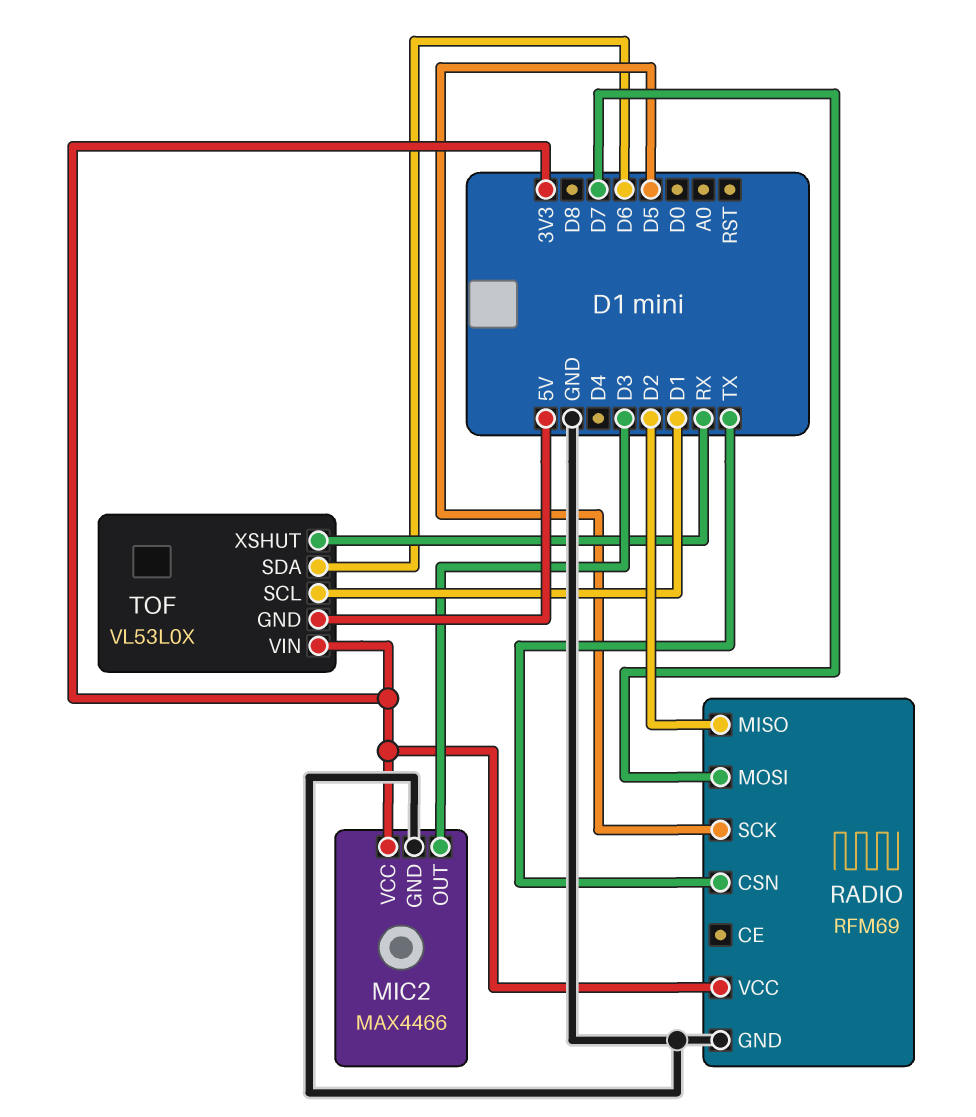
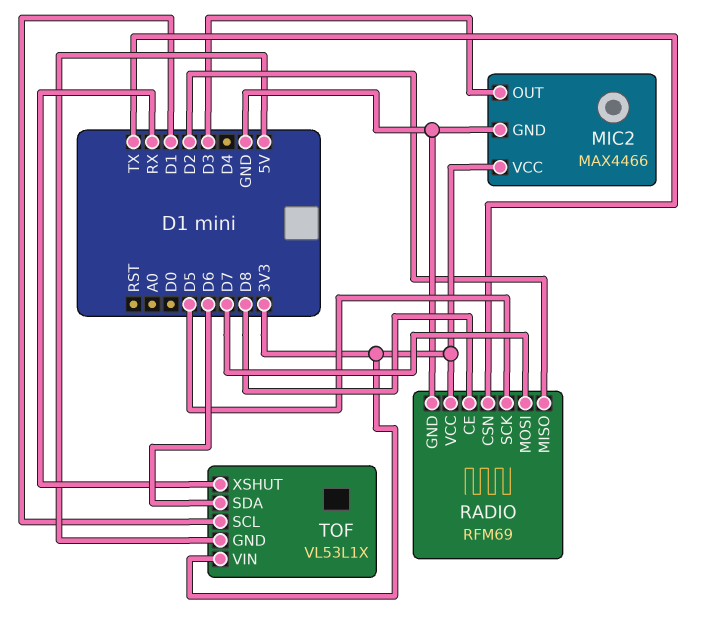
RADIO pin CE: none -> D8
TOF: VL53L0X -> VL53L1X

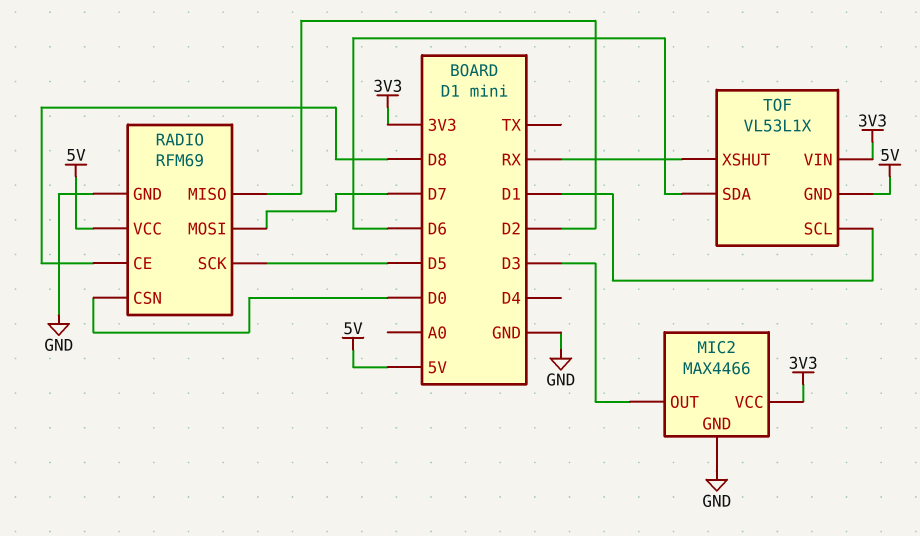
RADIO pin CSN: TX -> D0
RADIO pin VCC: 3V3 -> 5V

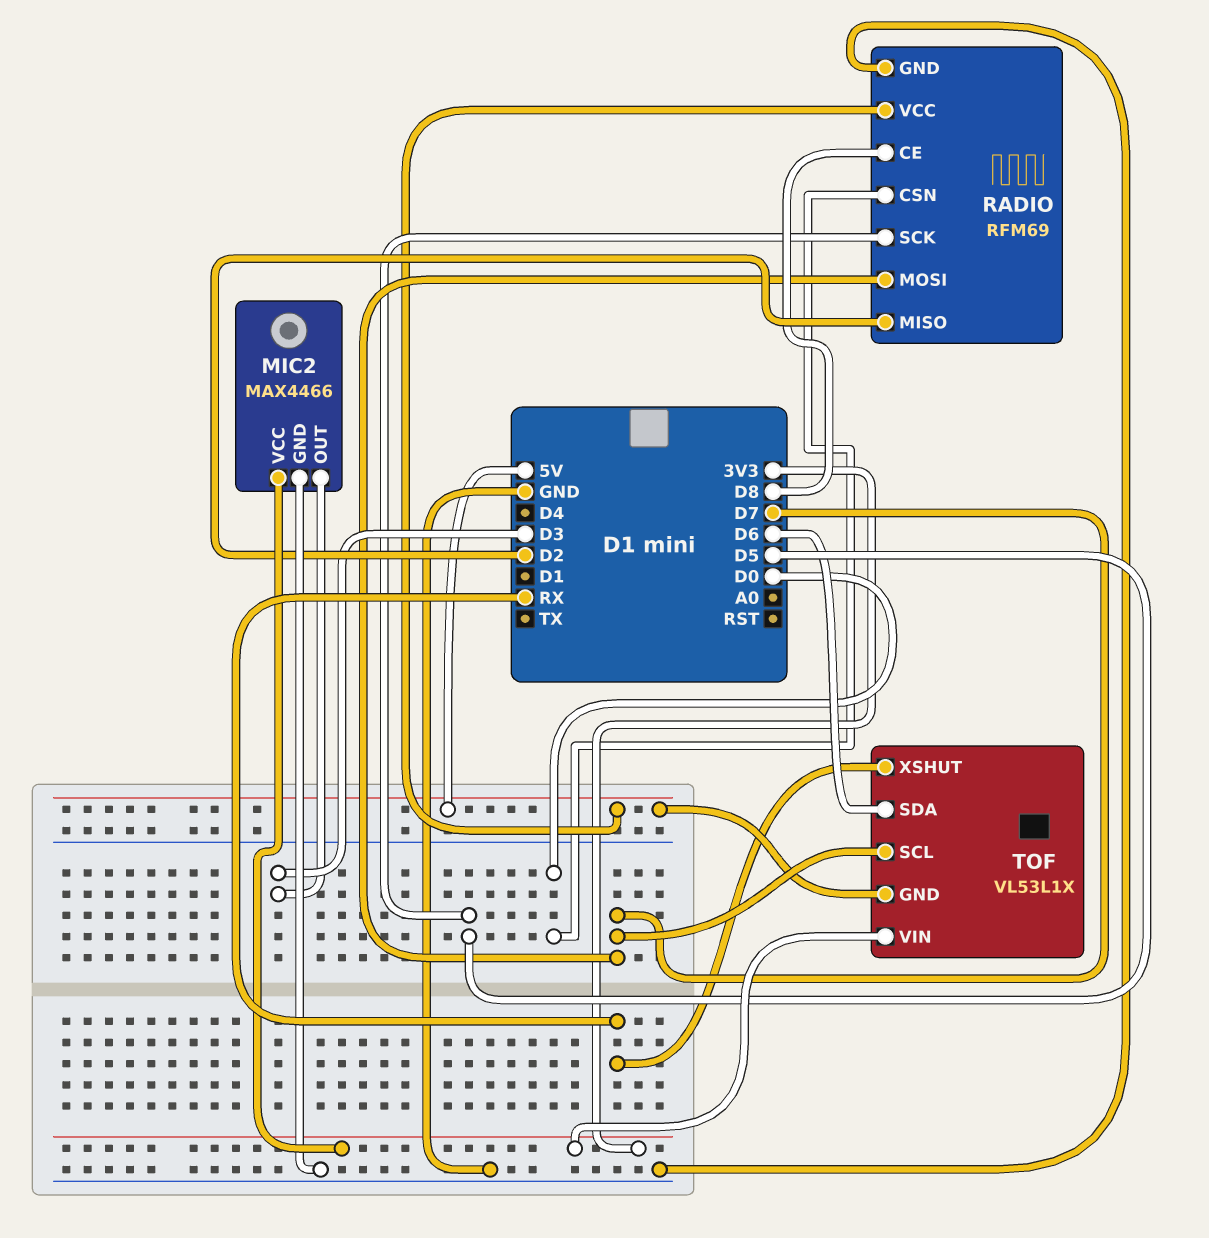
TOF pin SCL: D1 -> D7

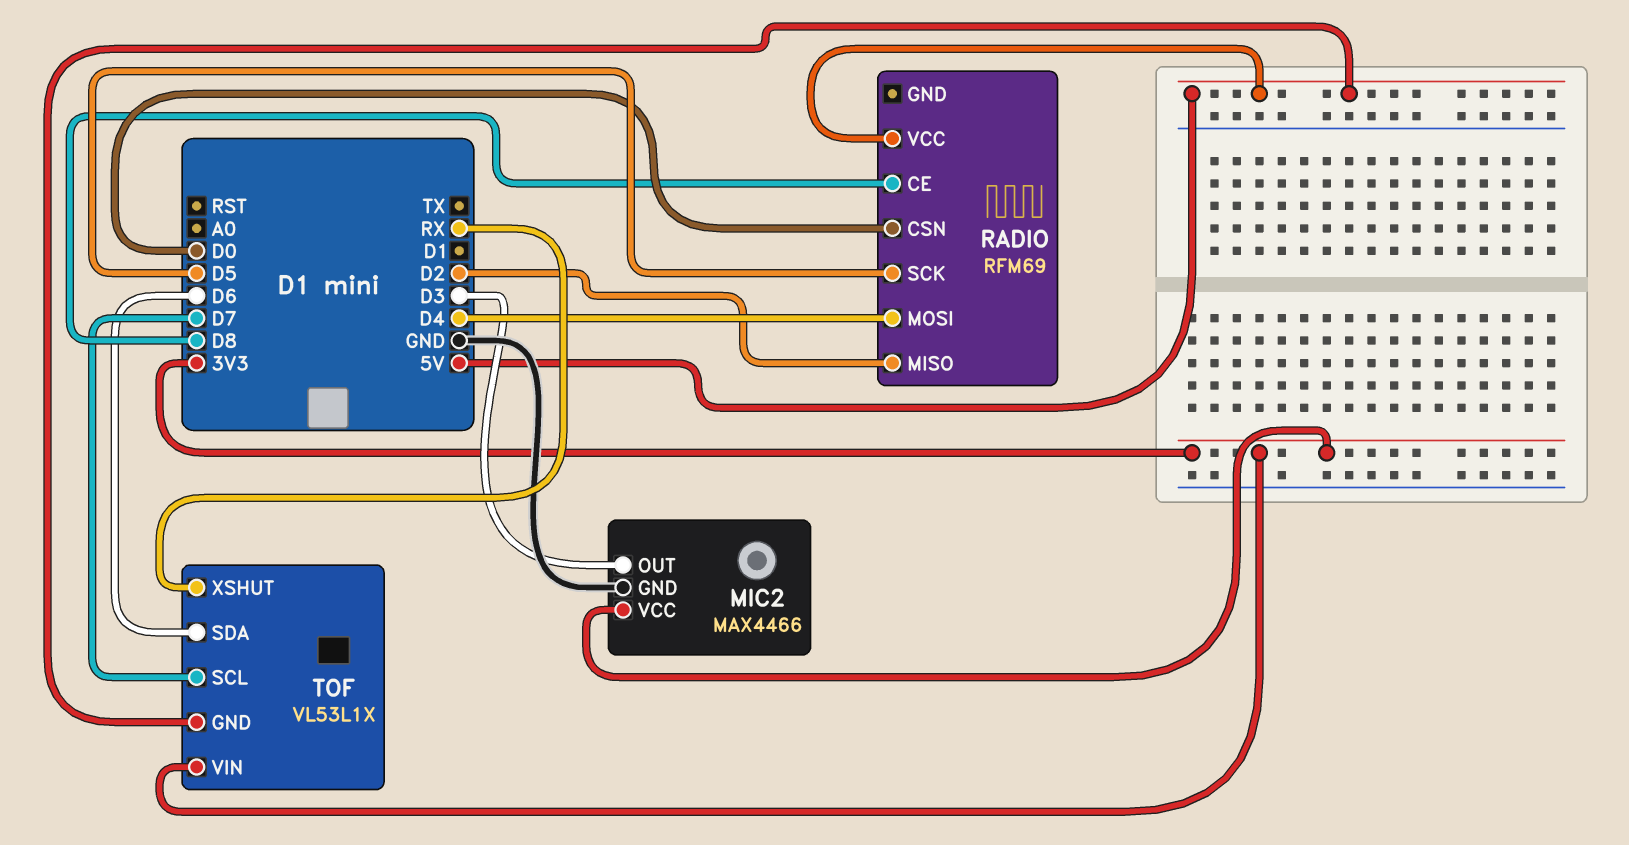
RADIO pin GND: GND -> none
RADIO pin MOSI: D7 -> D4

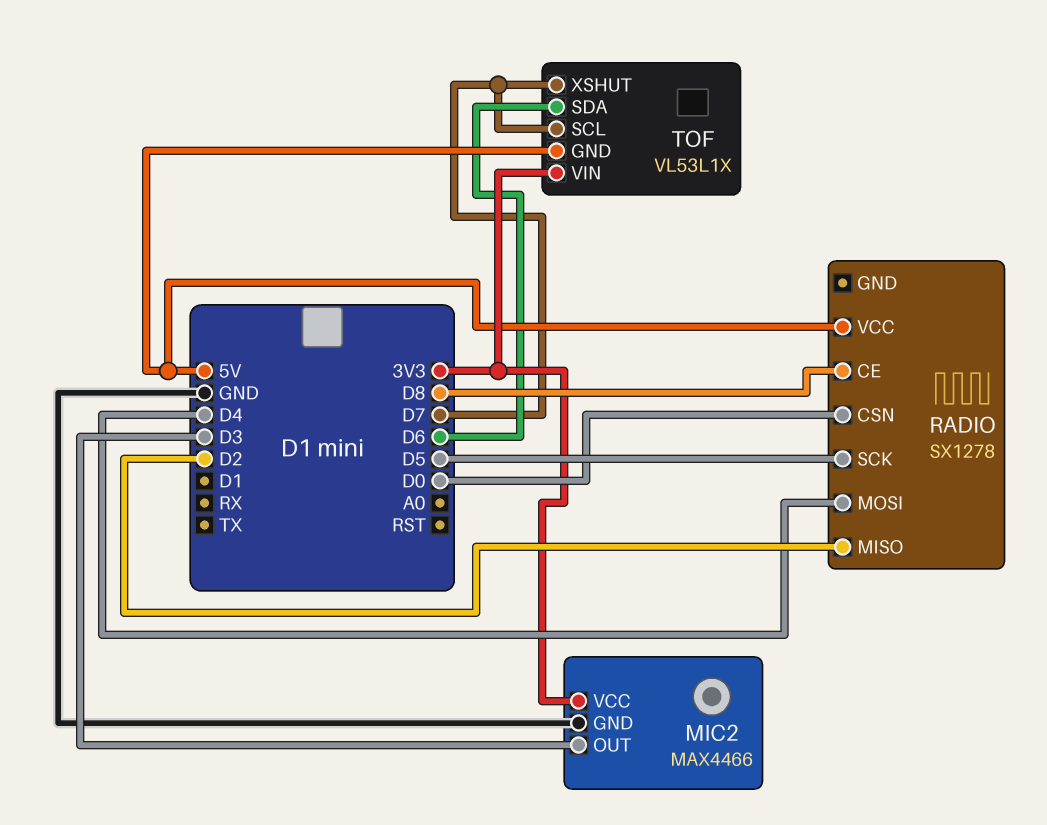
RADIO: RFM69 -> SX1278
TOF pin XSHUT: RX -> D7

